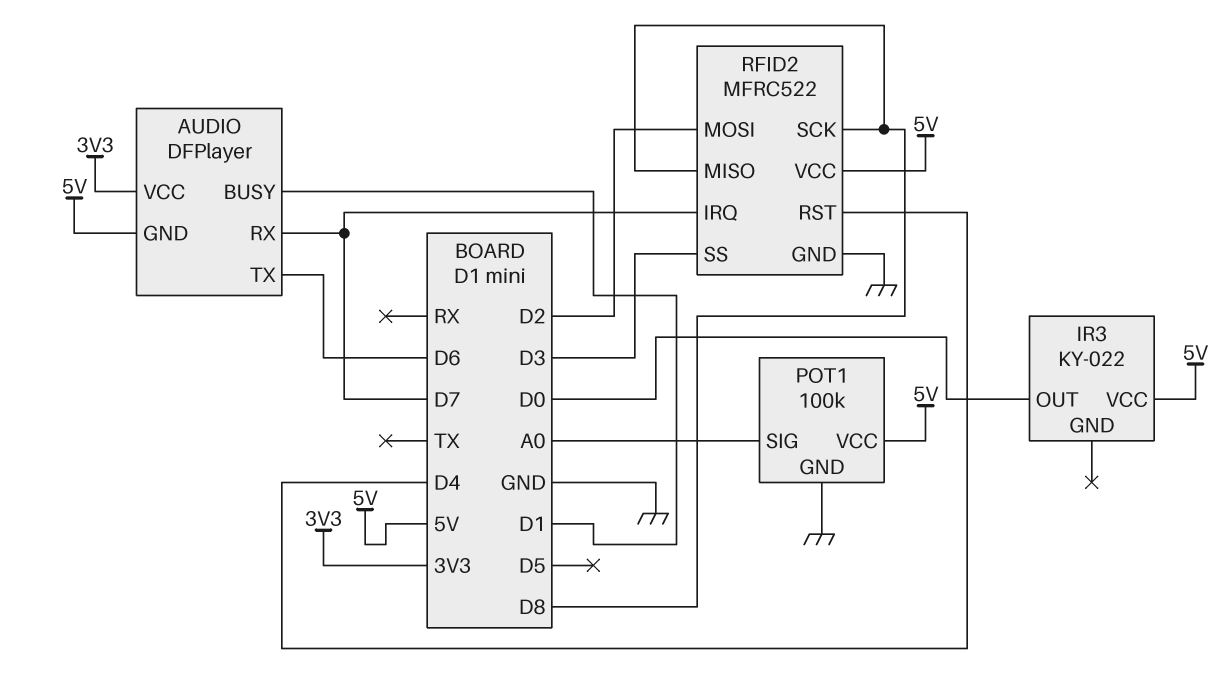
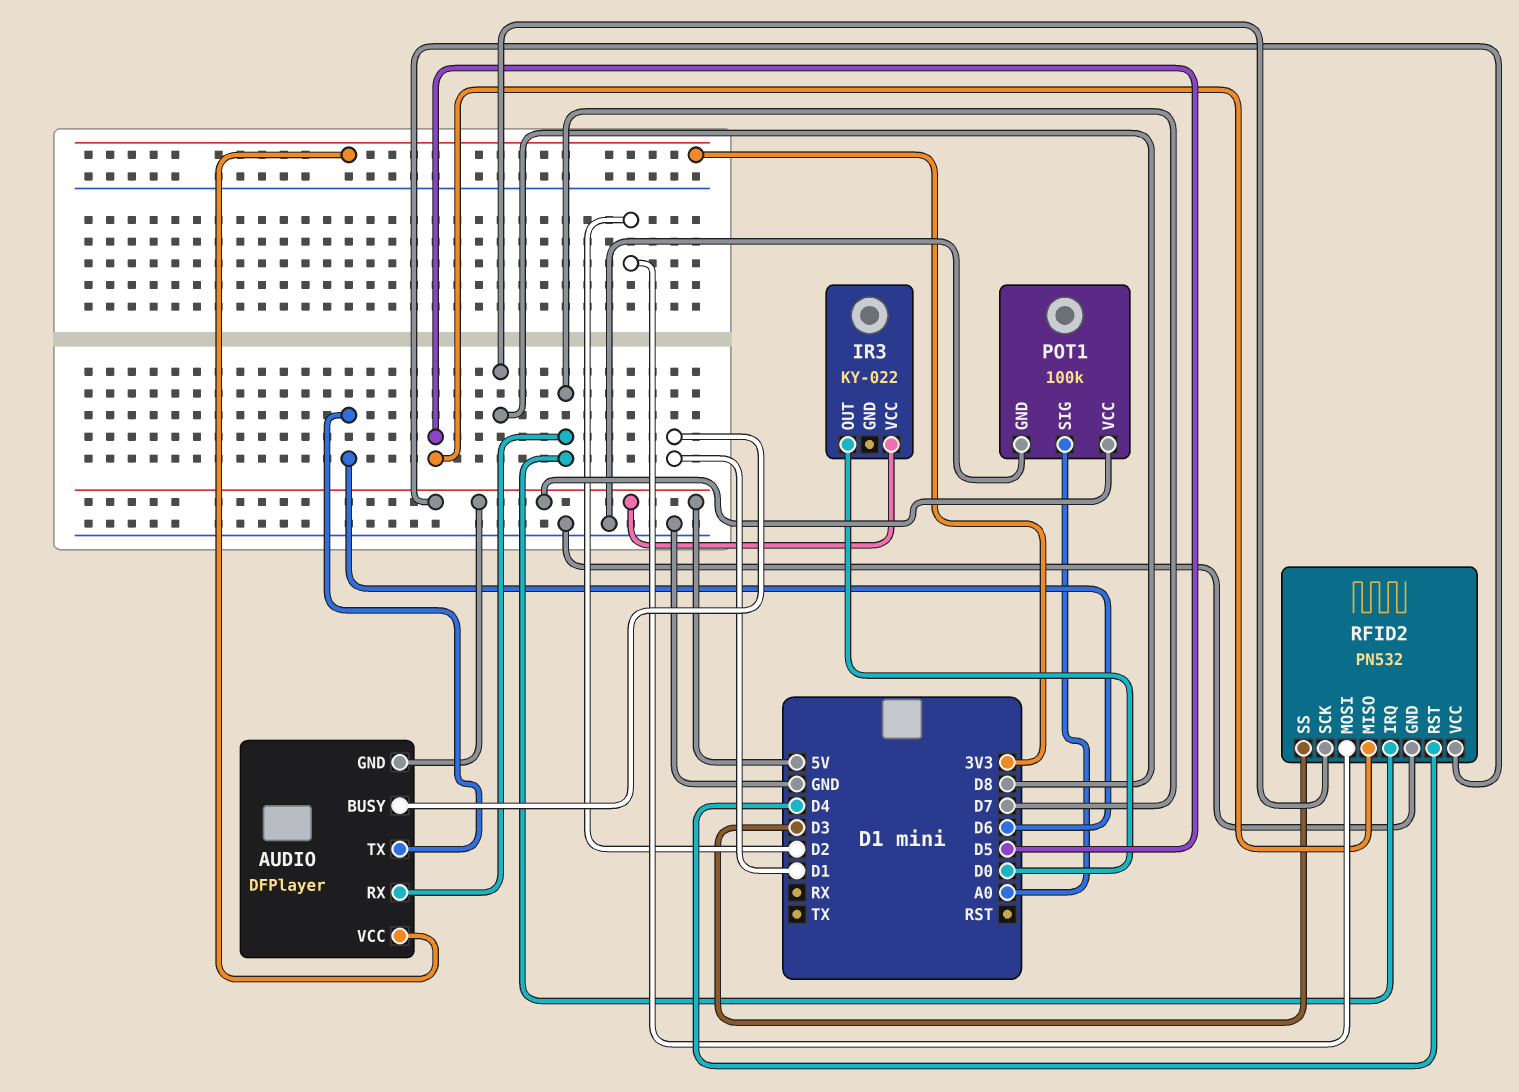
RFID2: MFRC522 -> PN532
RFID2 pin MISO: D8 -> D5

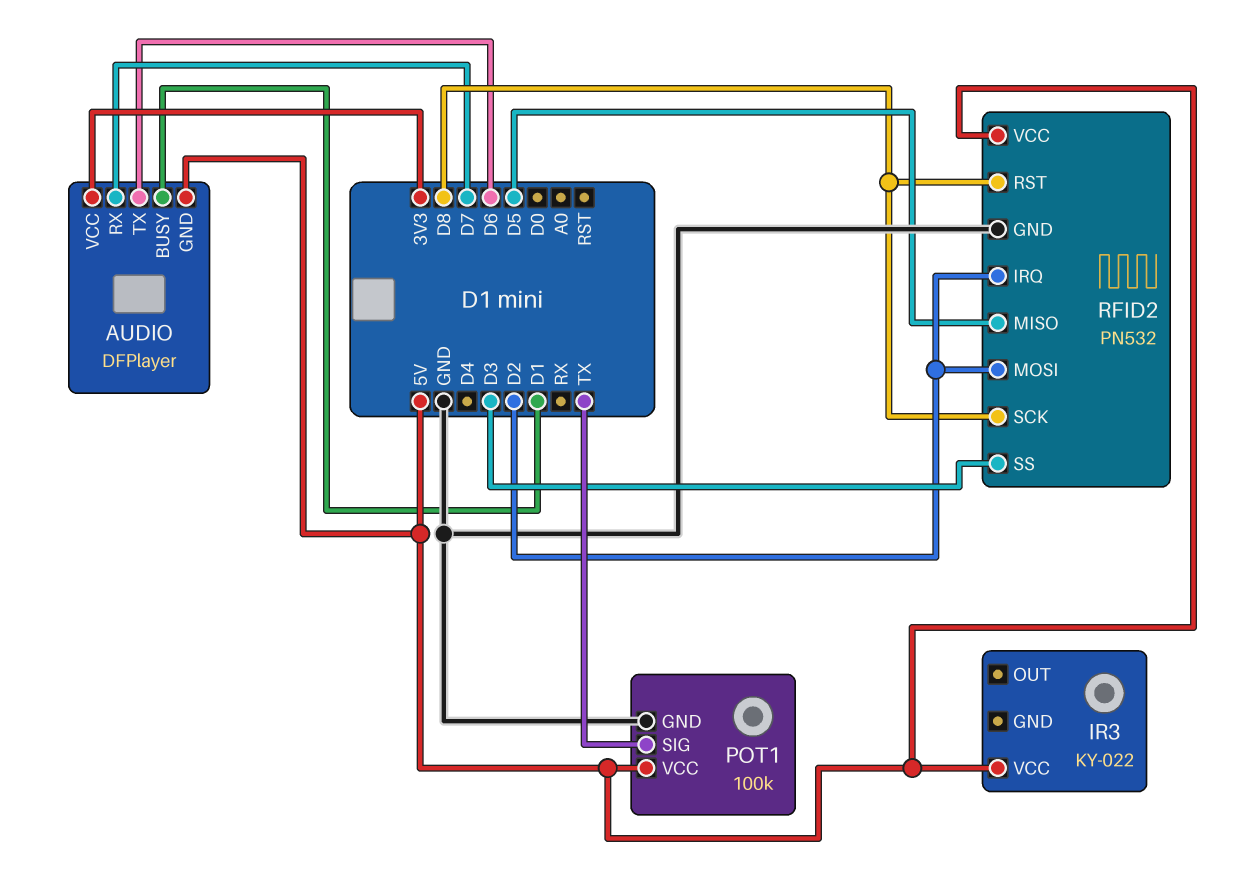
IR3 pin OUT: D0 -> none
POT1 pin SIG: A0 -> TX
RFID2 pin IRQ: D7 -> D2
RFID2 pin RST: D4 -> D8

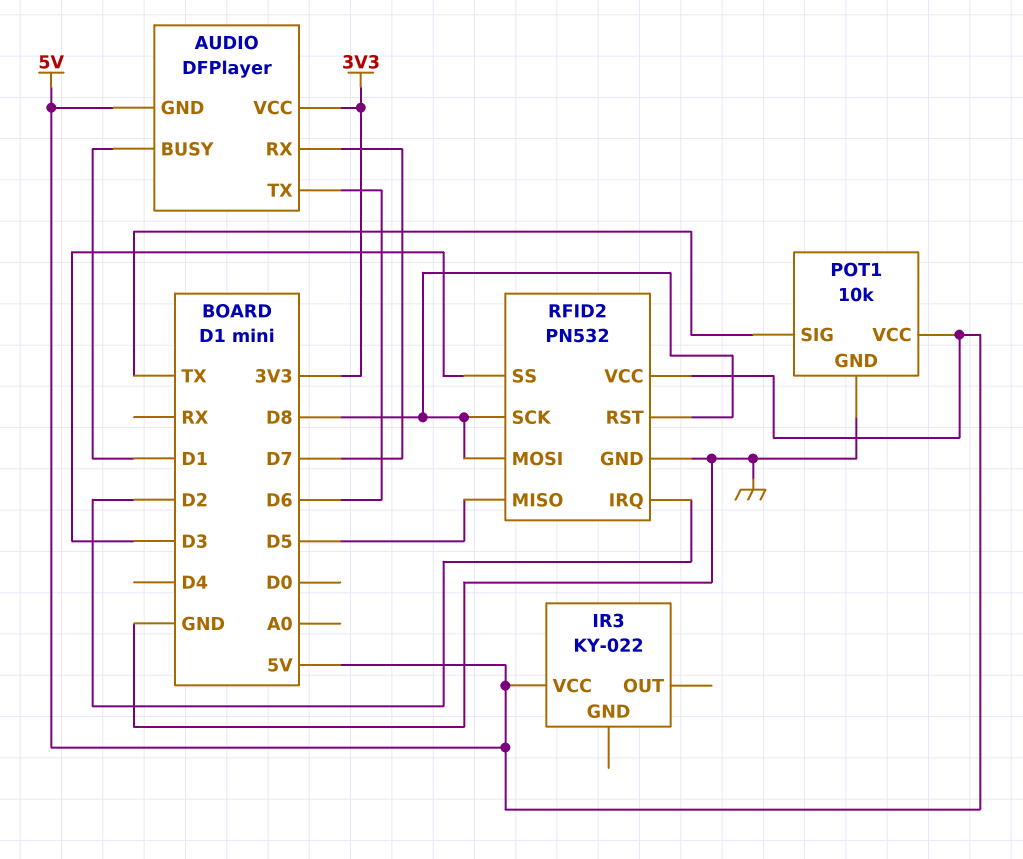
POT1: 100k -> 10k
RFID2 pin MOSI: D2 -> D8

